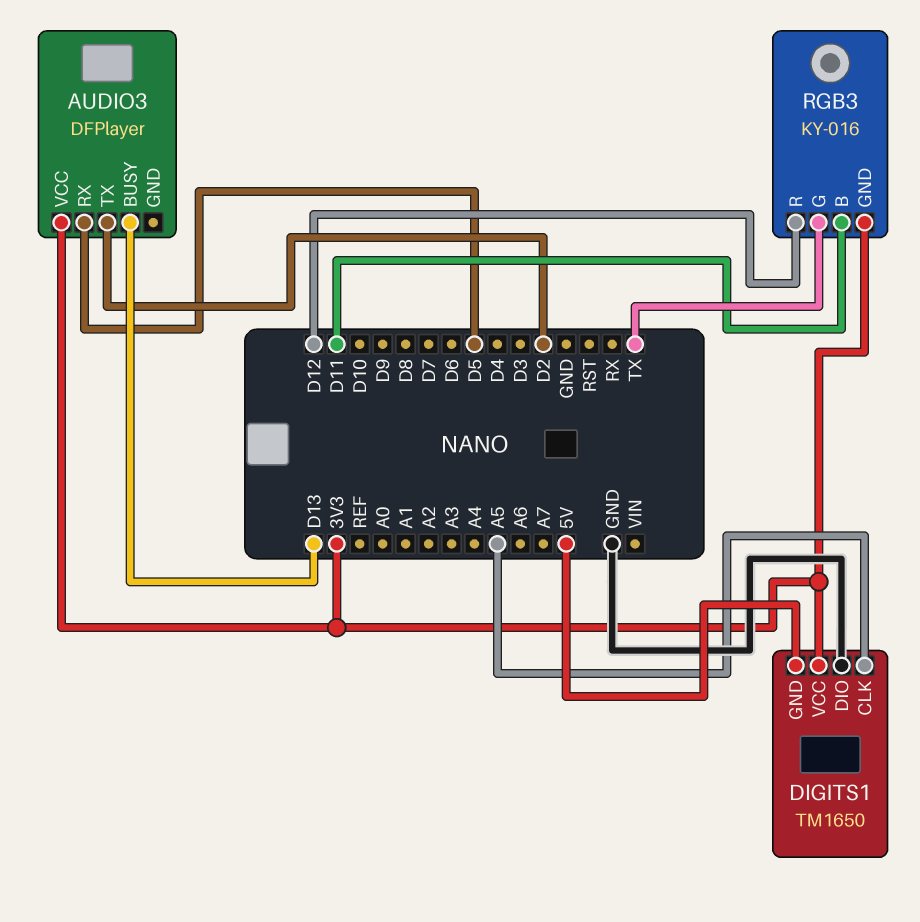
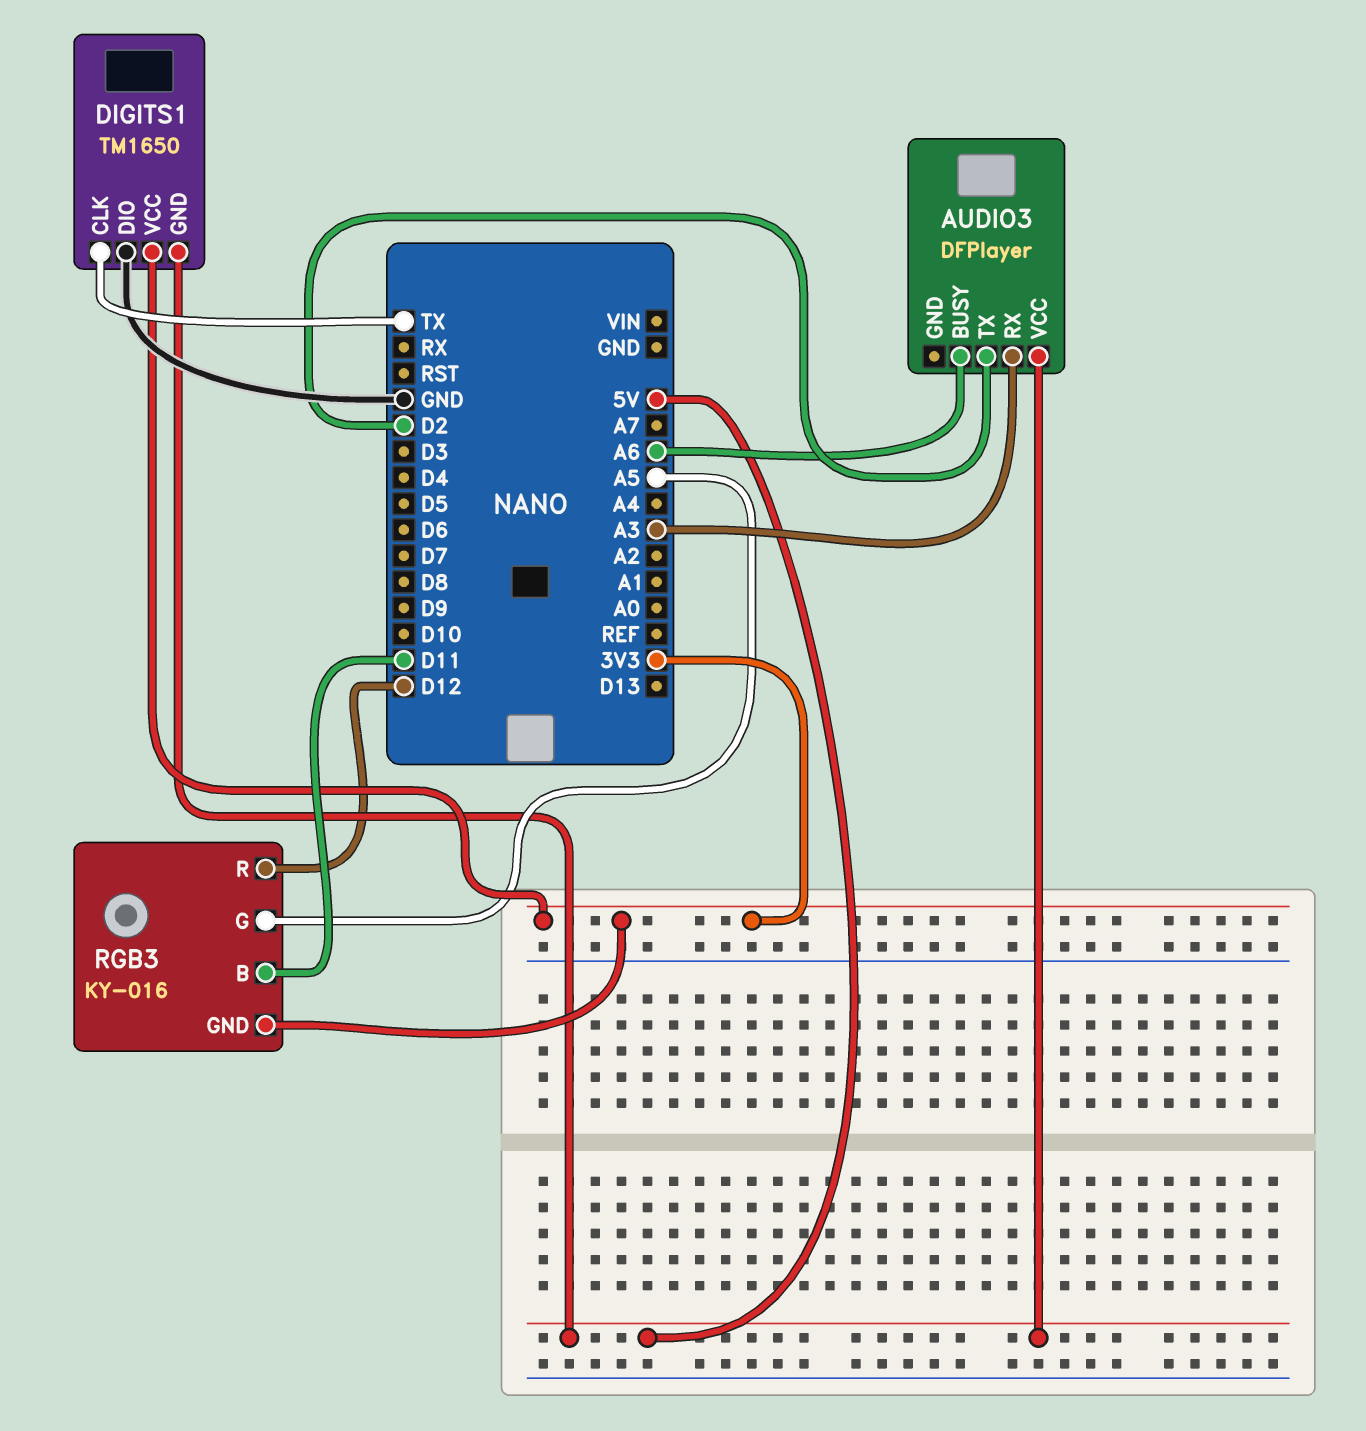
AUDIO3 pin BUSY: D13 -> A6
AUDIO3 pin RX: D5 -> A3
AUDIO3 pin VCC: 3V3 -> 5V
DIGITS1 pin CLK: A5 -> TX
RGB3 pin G: TX -> A5

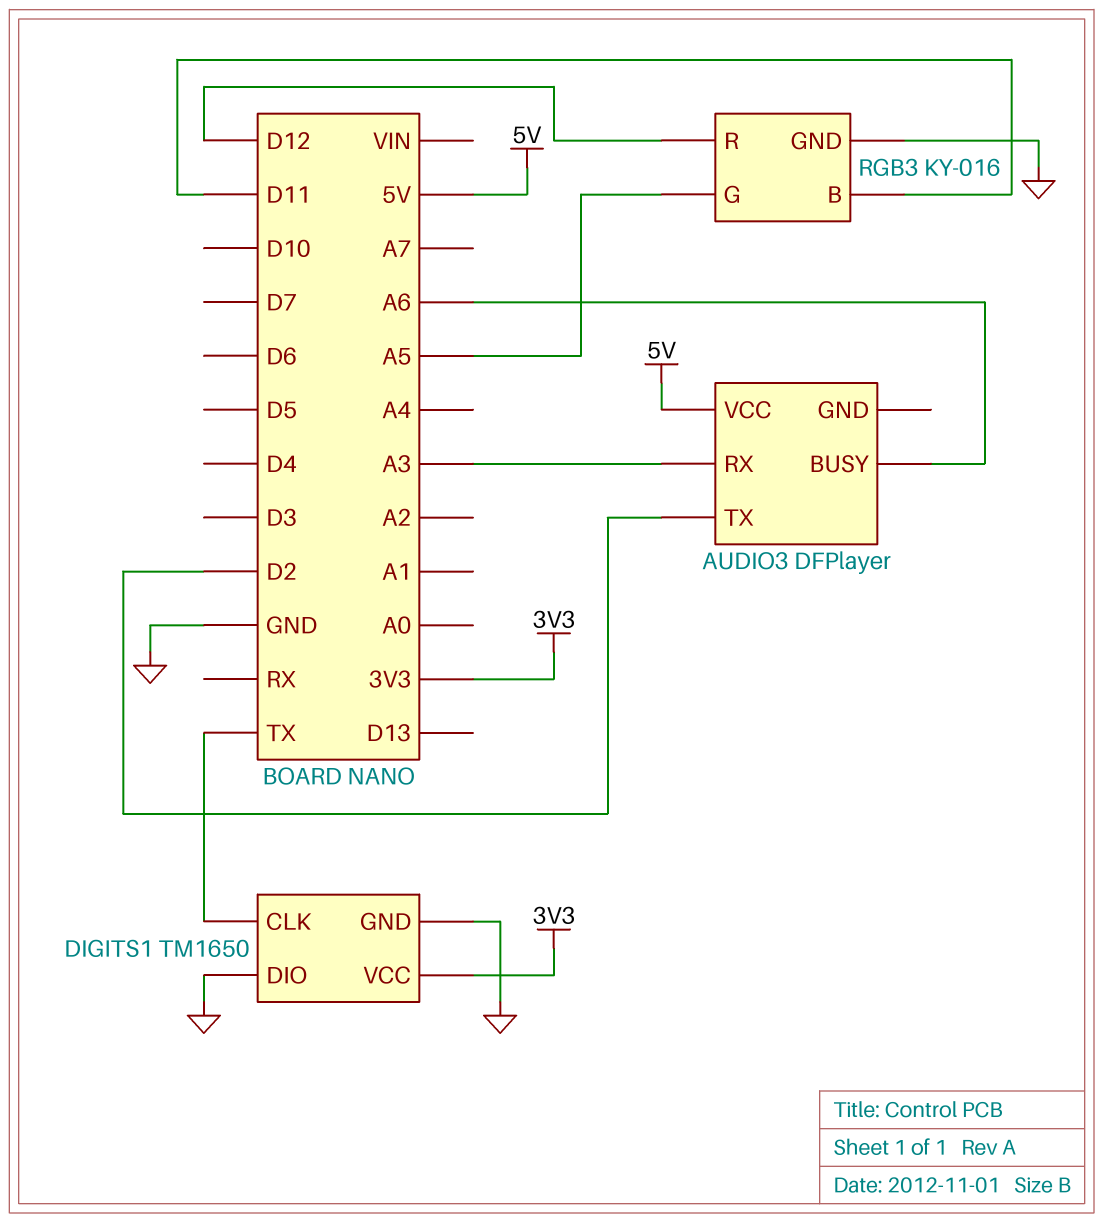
DIGITS1 pin GND: 5V -> GND
RGB3 pin GND: 3V3 -> GND

